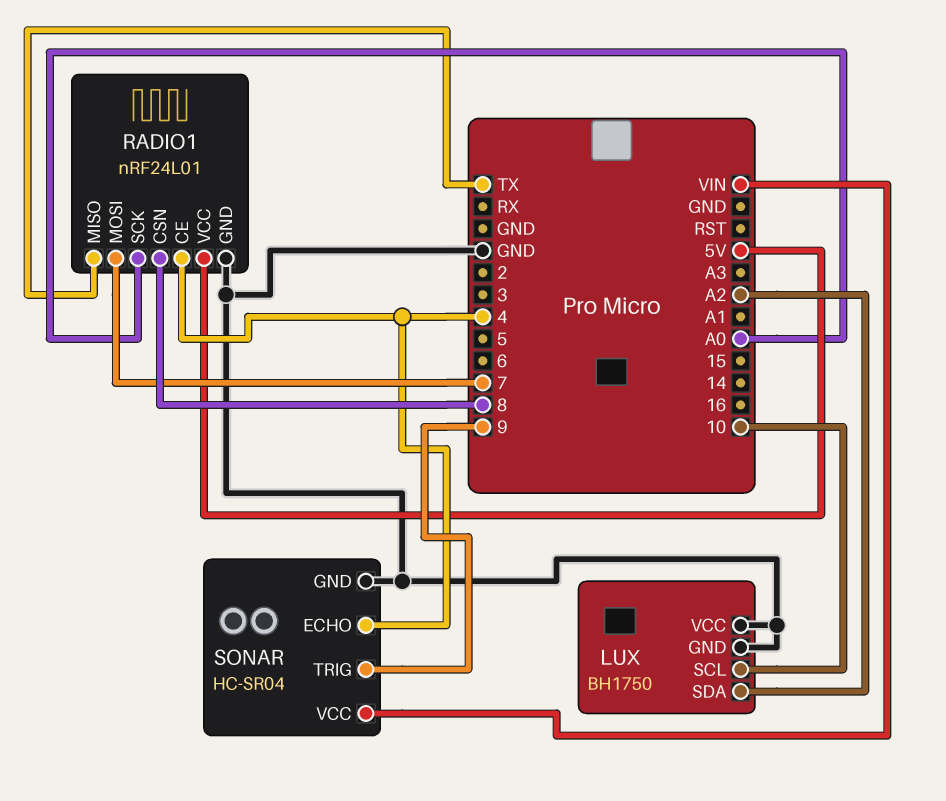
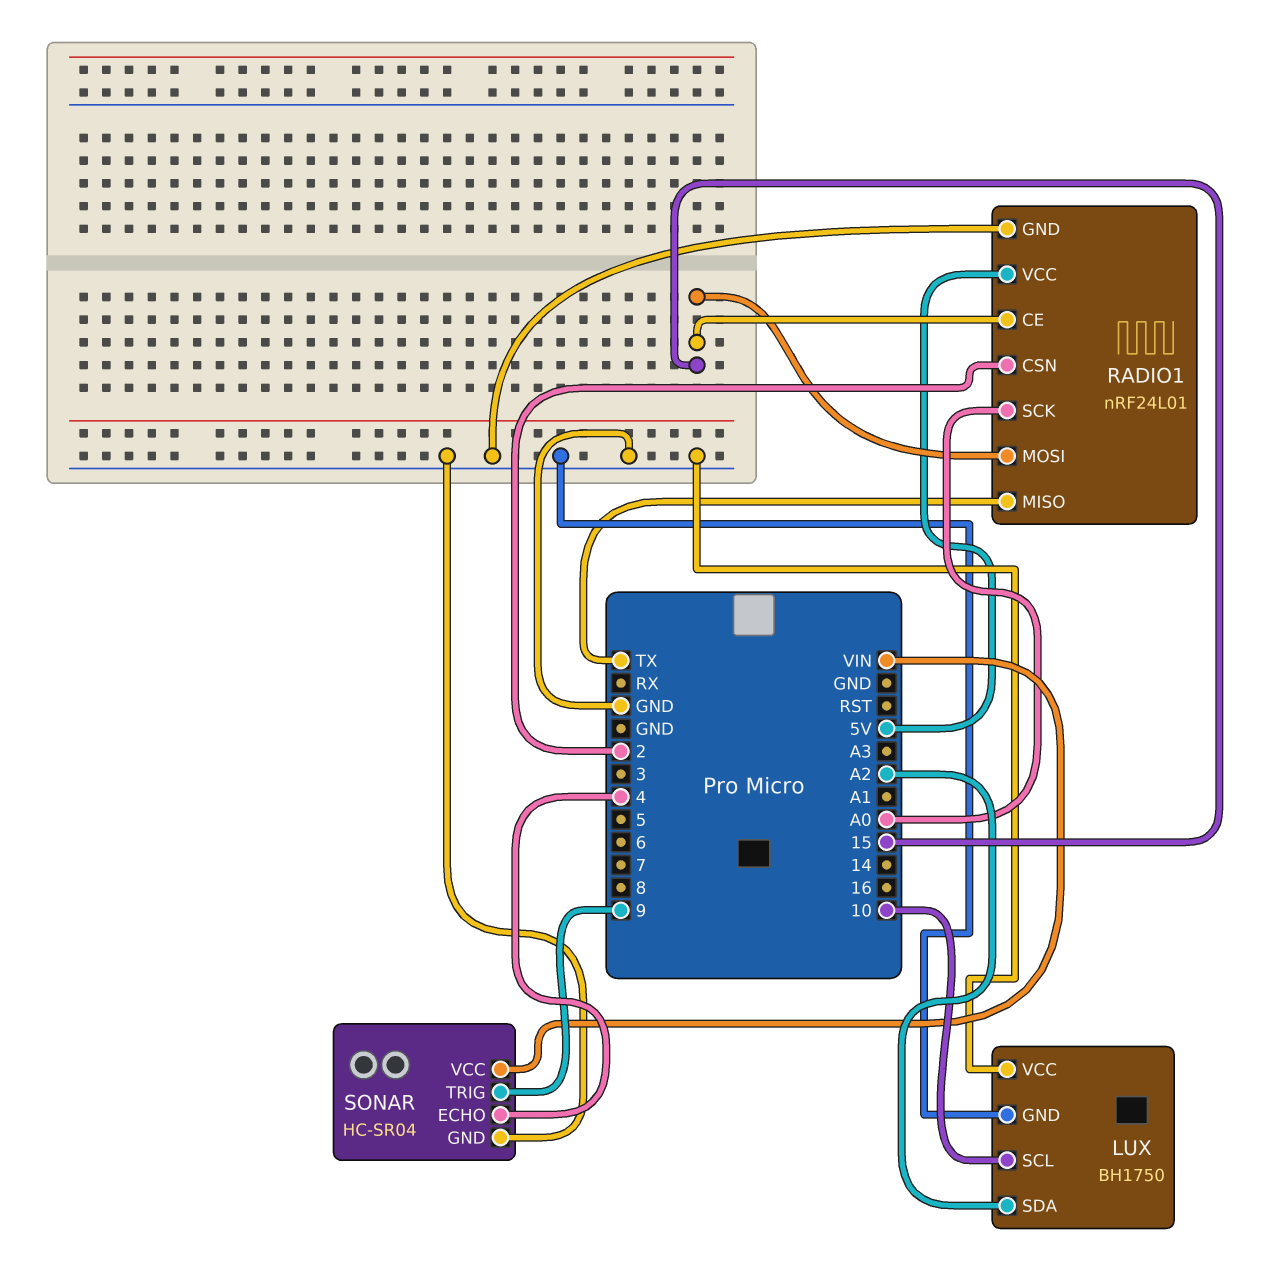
RADIO1 pin CE: 4 -> 15
RADIO1 pin CSN: 8 -> 2
RADIO1 pin MOSI: 7 -> 15

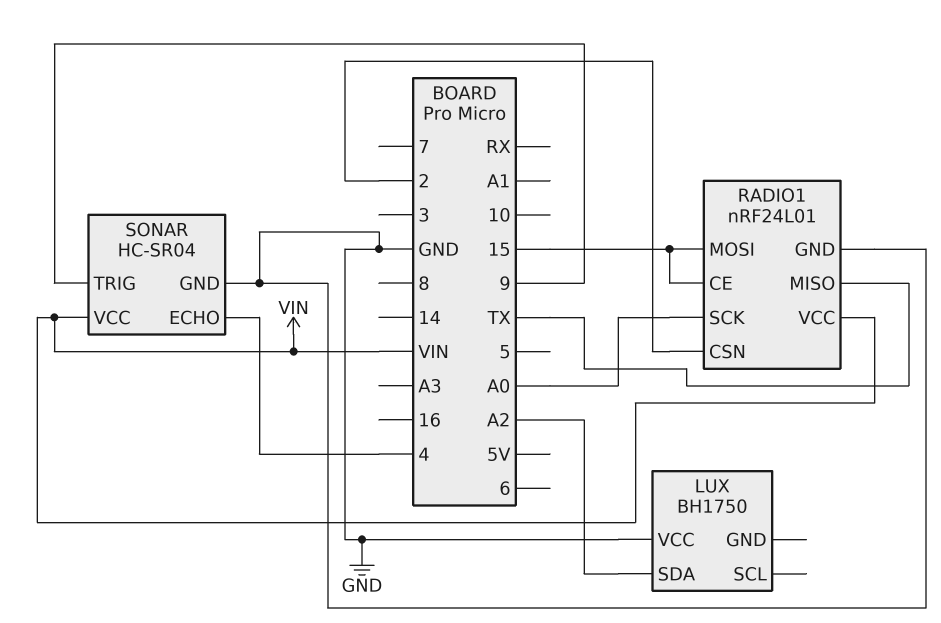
LUX pin GND: GND -> none
LUX pin SCL: 10 -> none
RADIO1 pin VCC: 5V -> VIN

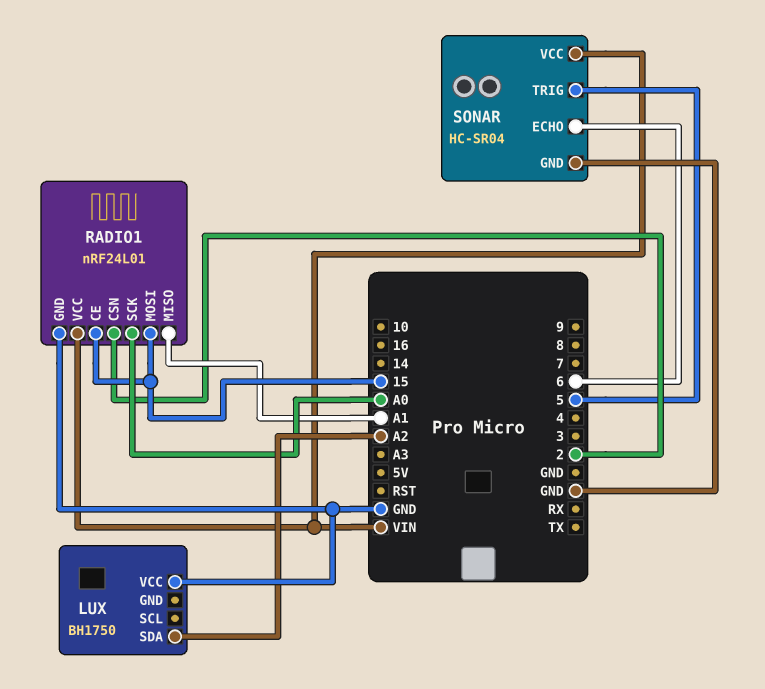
RADIO1 pin MISO: TX -> A1
SONAR pin ECHO: 4 -> 6
SONAR pin TRIG: 9 -> 5

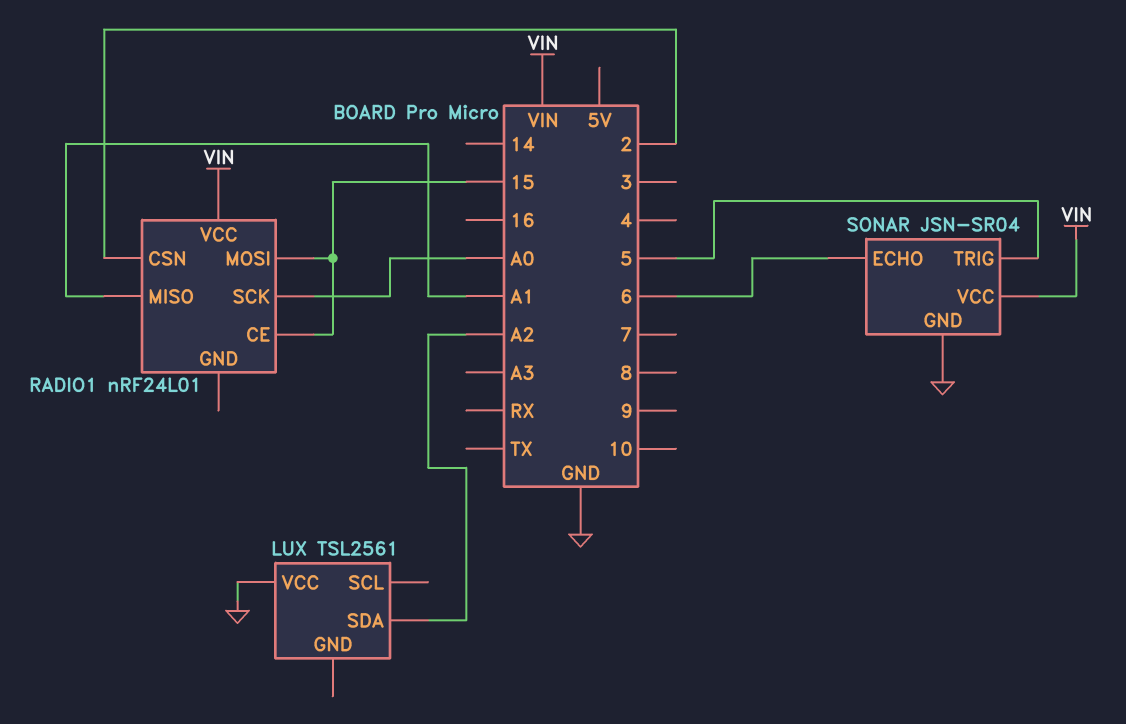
LUX: BH1750 -> TSL2561
RADIO1 pin GND: GND -> none
SONAR: HC-SR04 -> JSN-SR04

